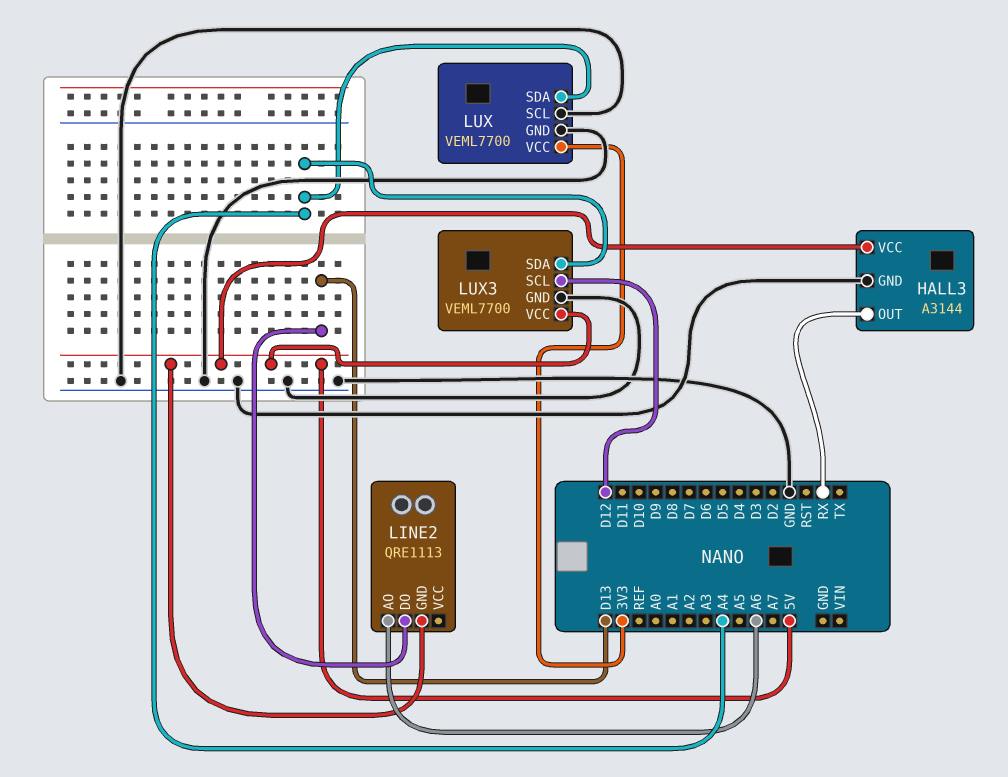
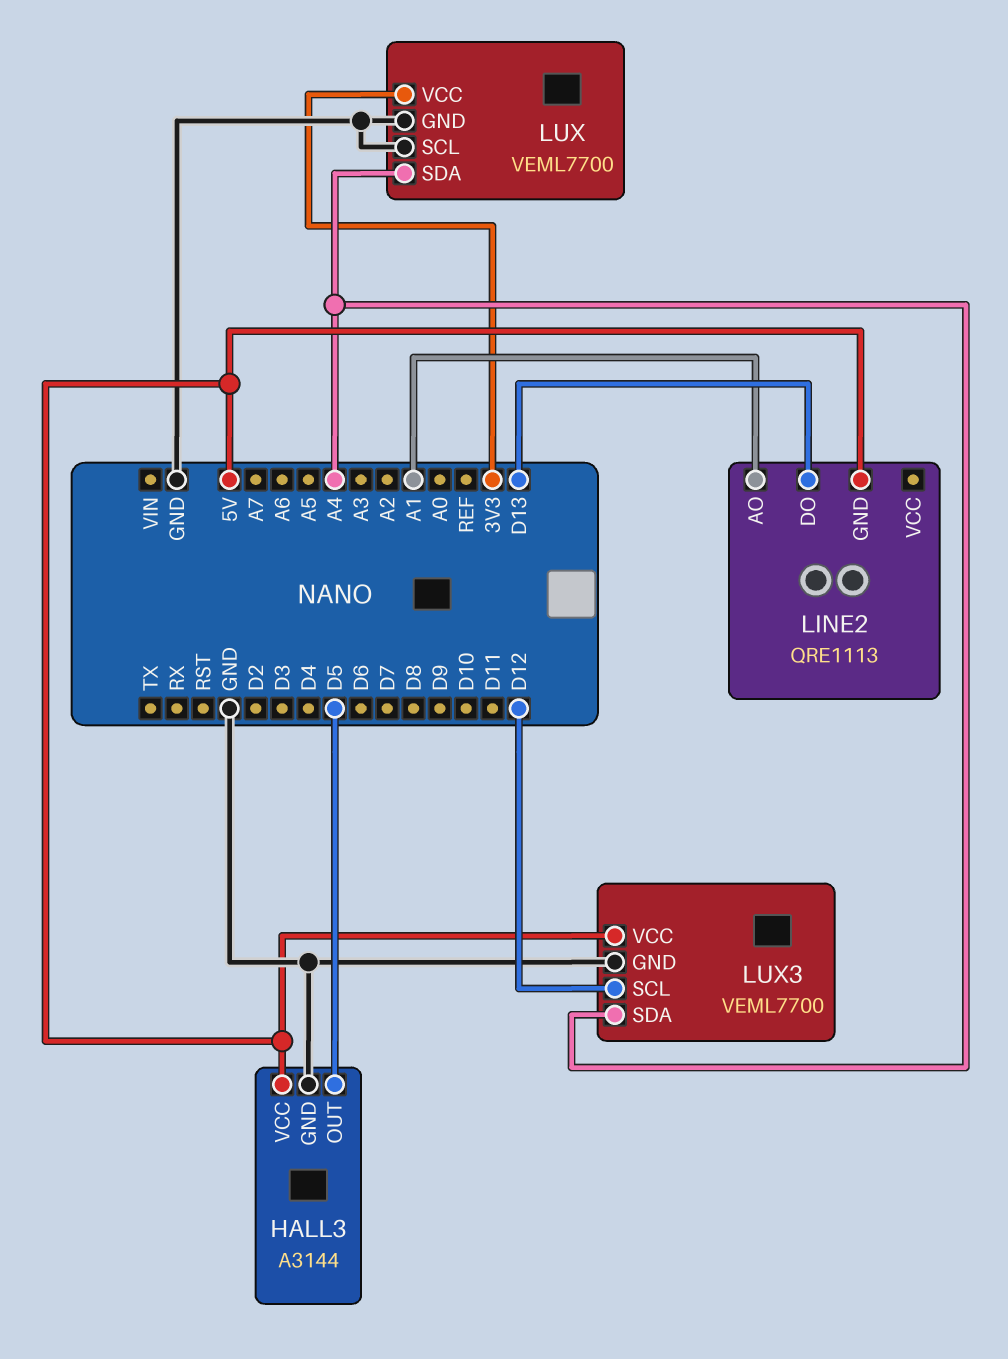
HALL3 pin OUT: RX -> D5
LINE2 pin AO: A6 -> A1

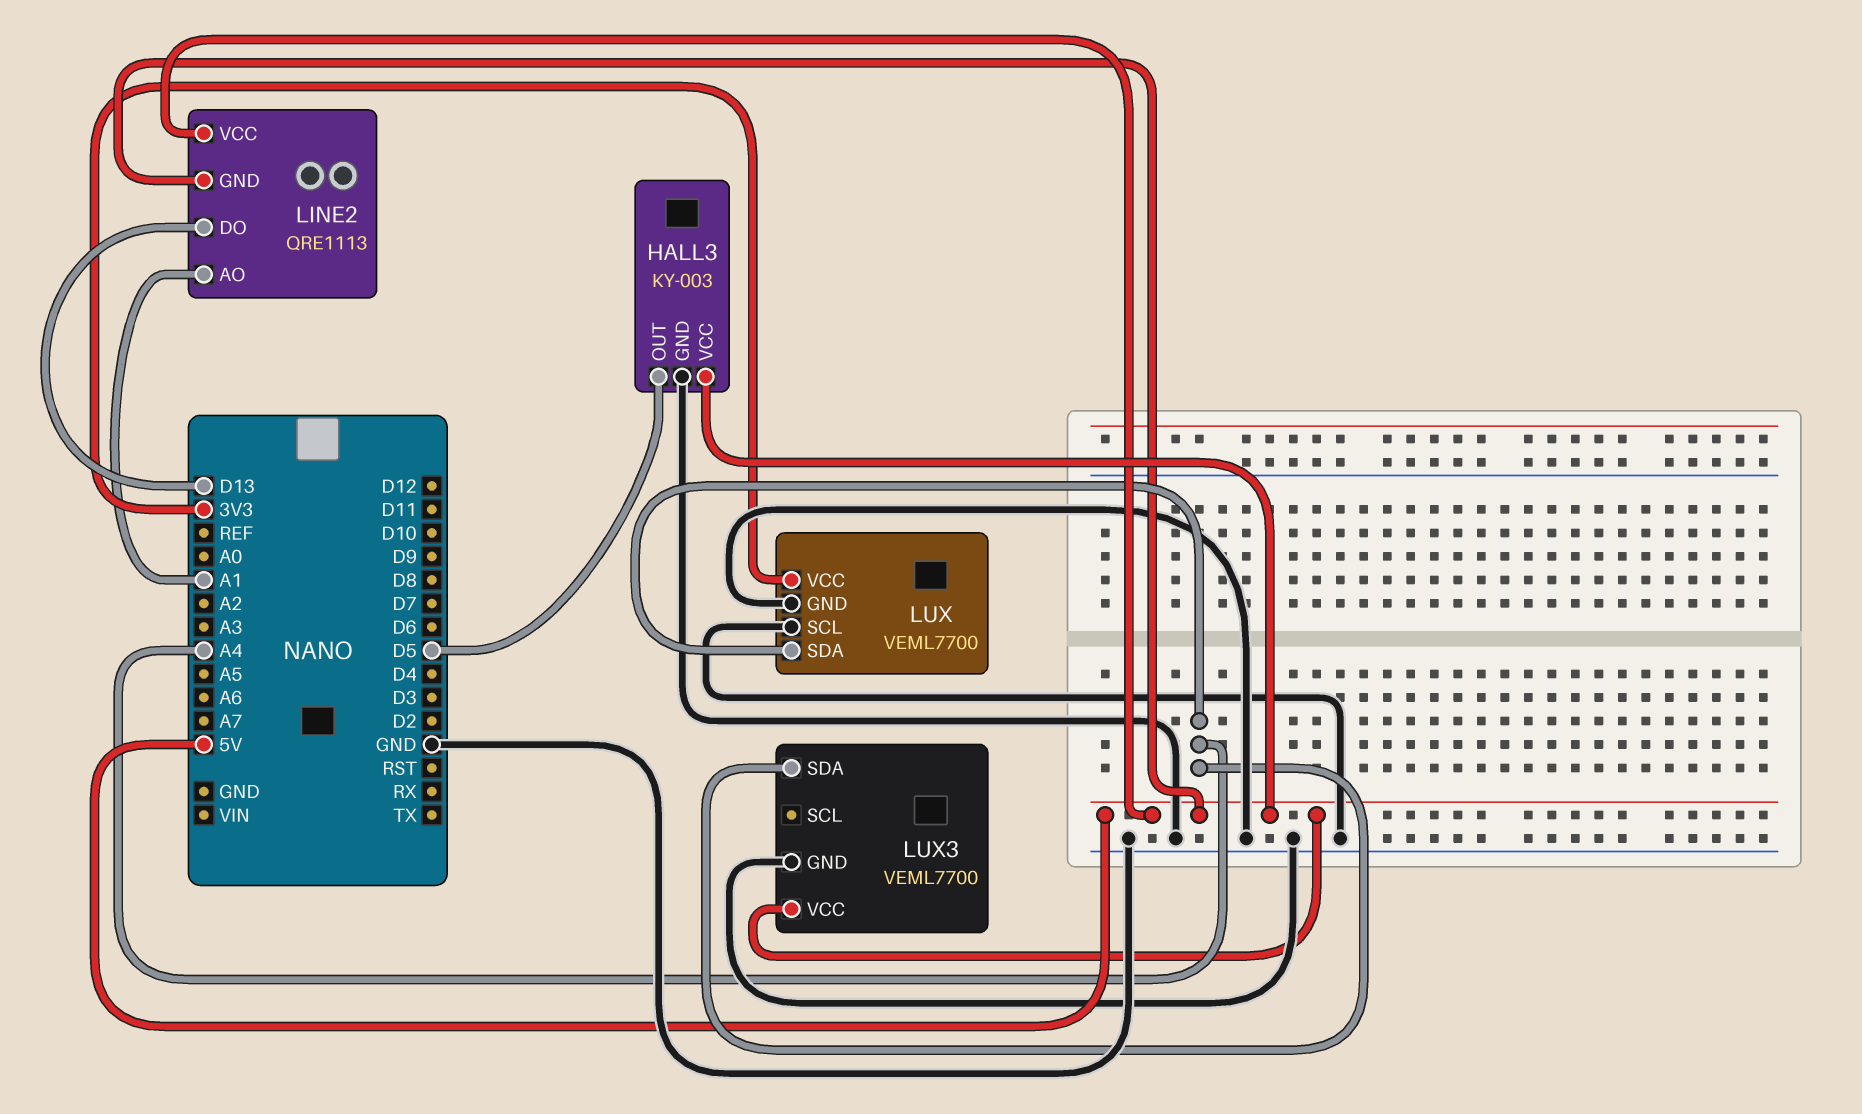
HALL3: A3144 -> KY-003
LINE2 pin VCC: none -> 5V
LUX3 pin SCL: D12 -> none

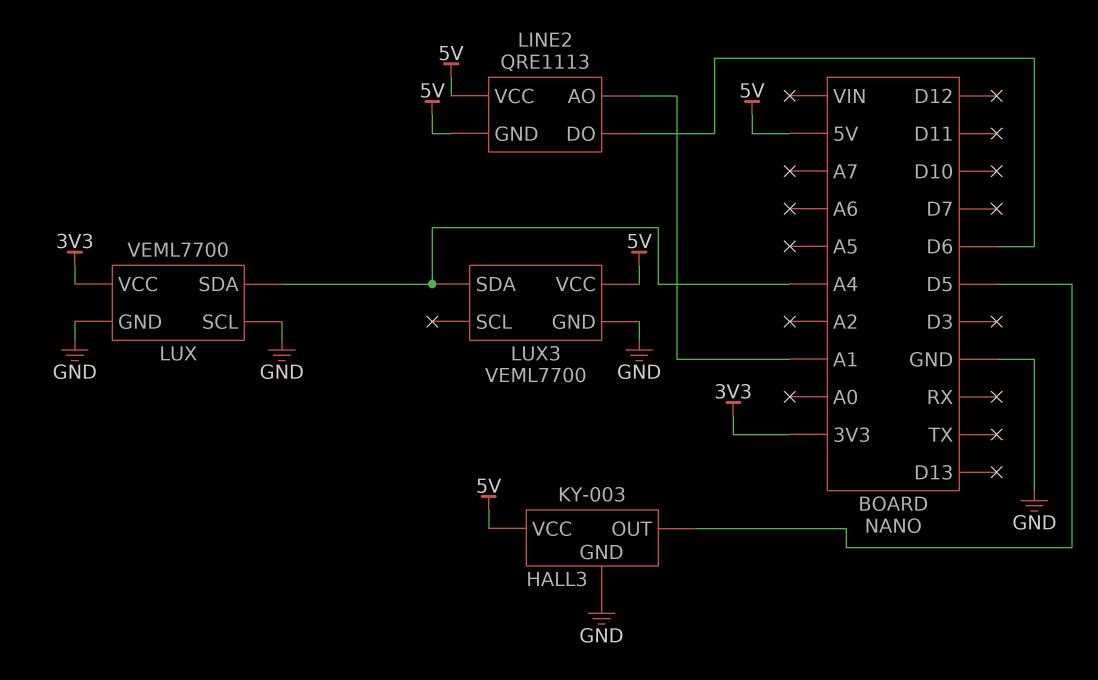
LINE2 pin DO: D13 -> D6

